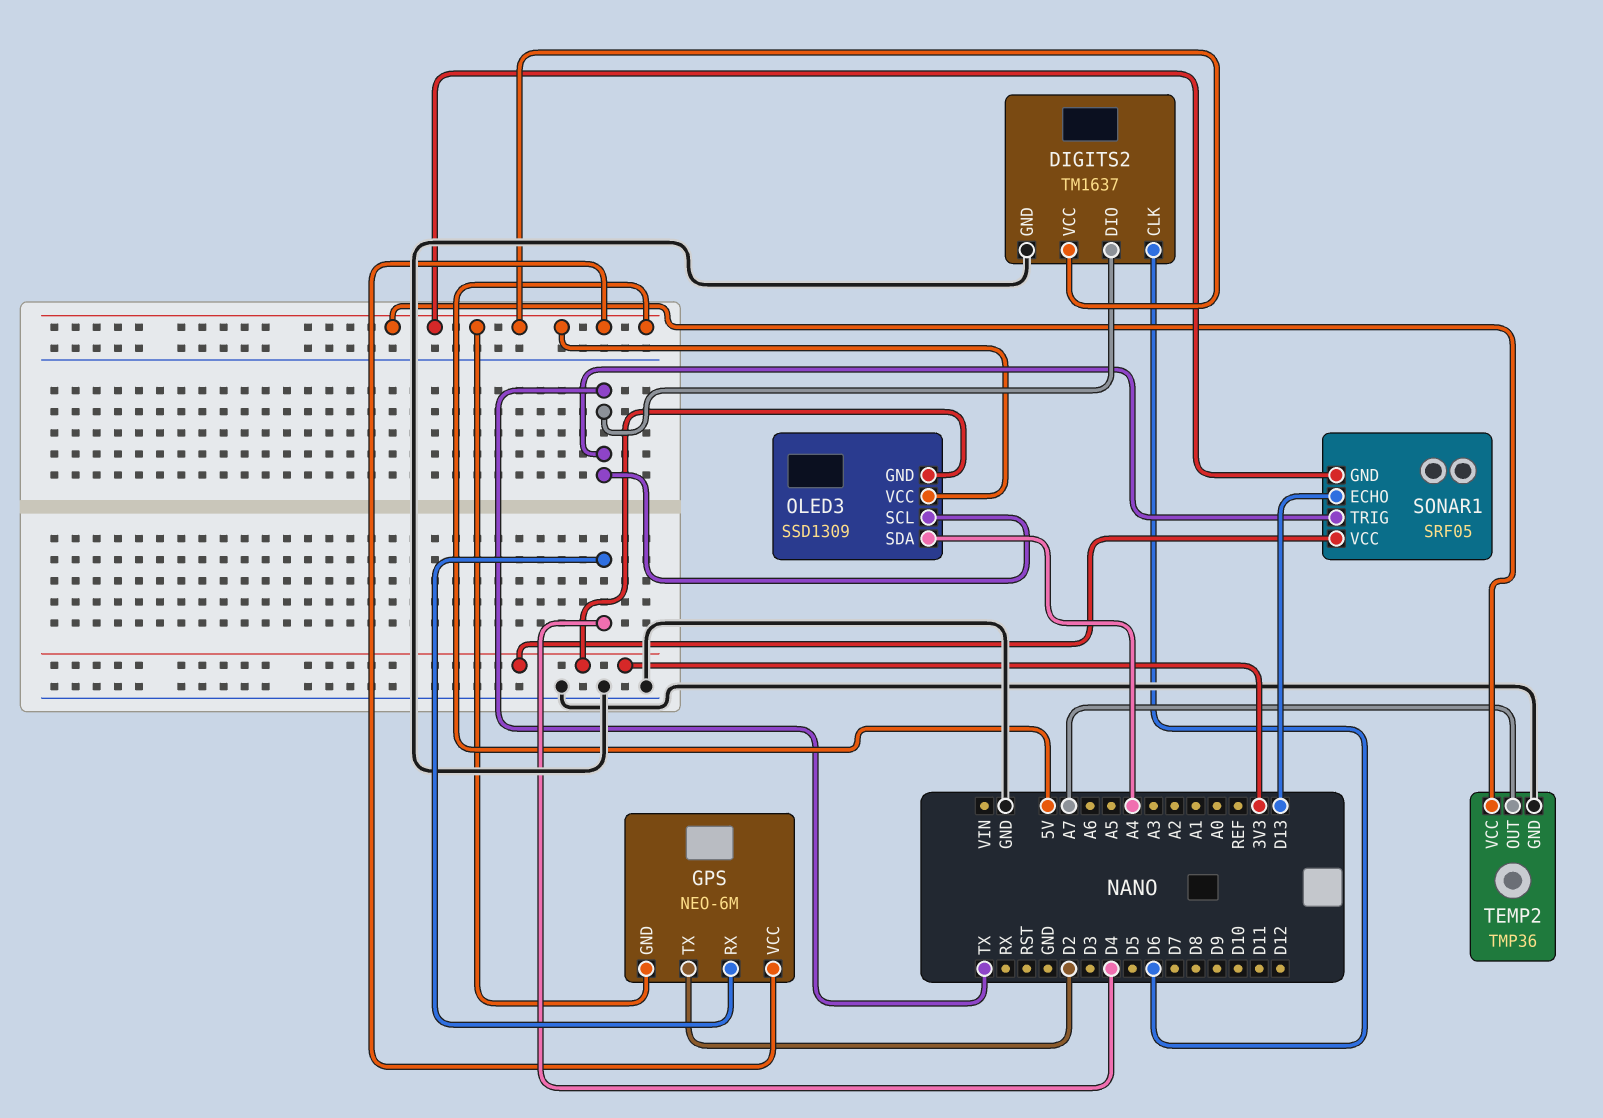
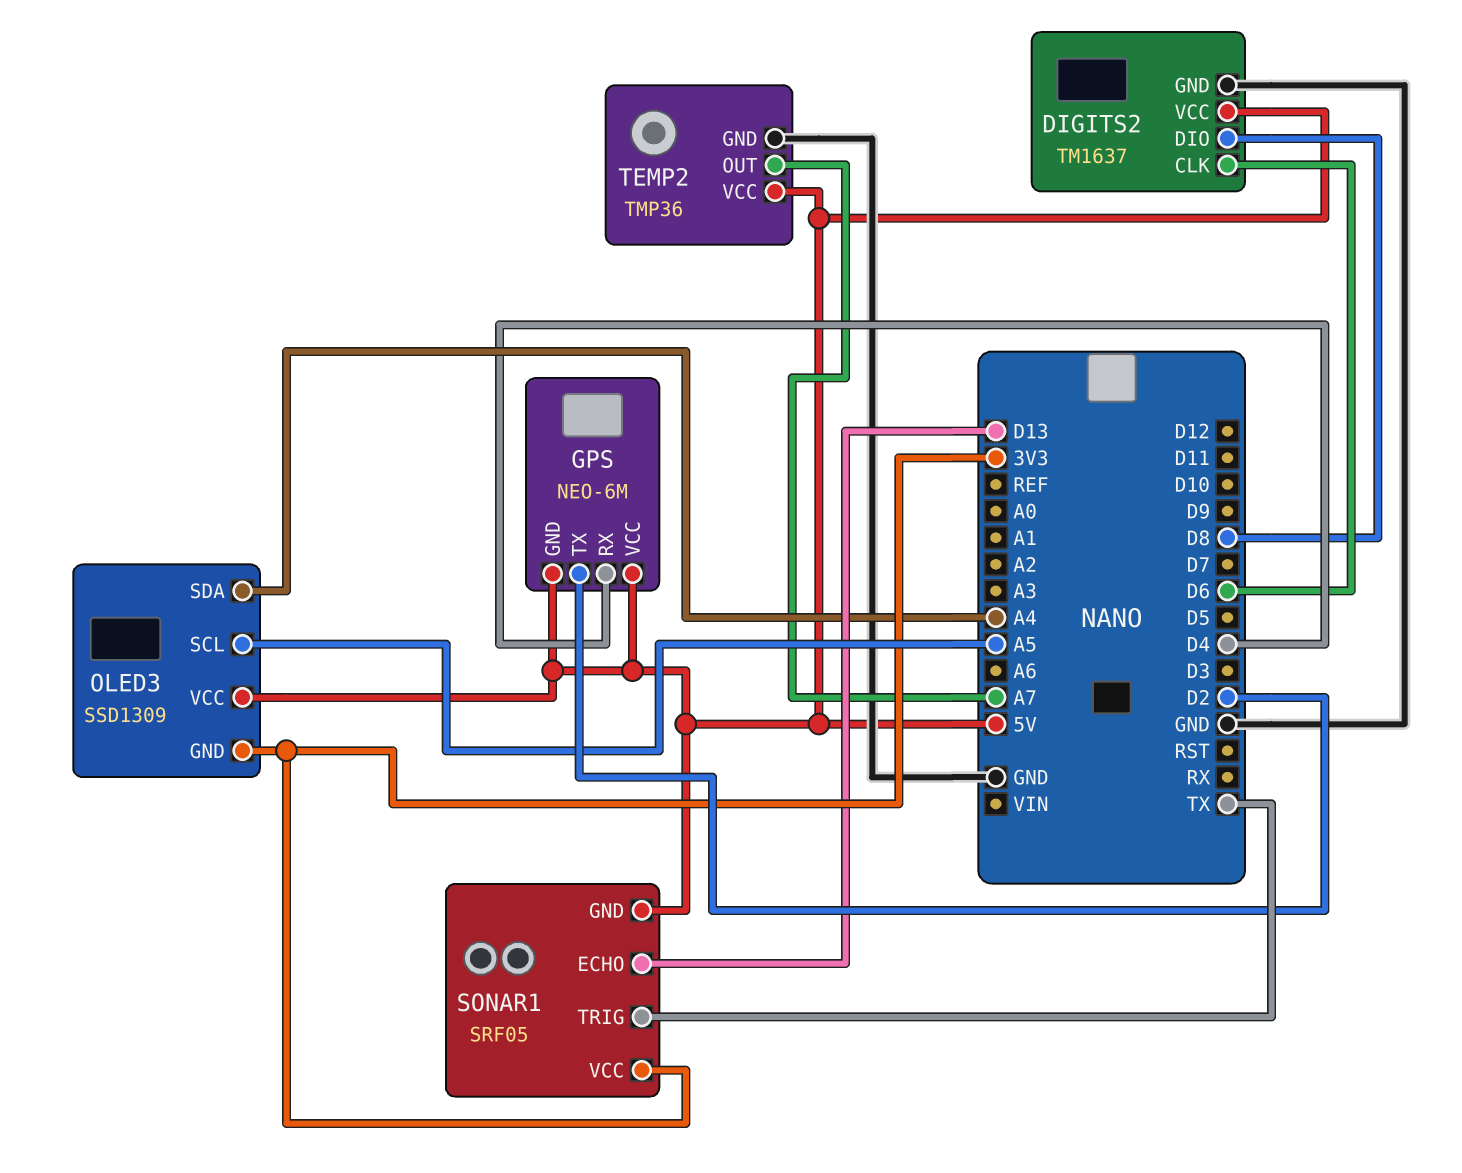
DIGITS2 pin DIO: TX -> D8
OLED3 pin SCL: TX -> A5

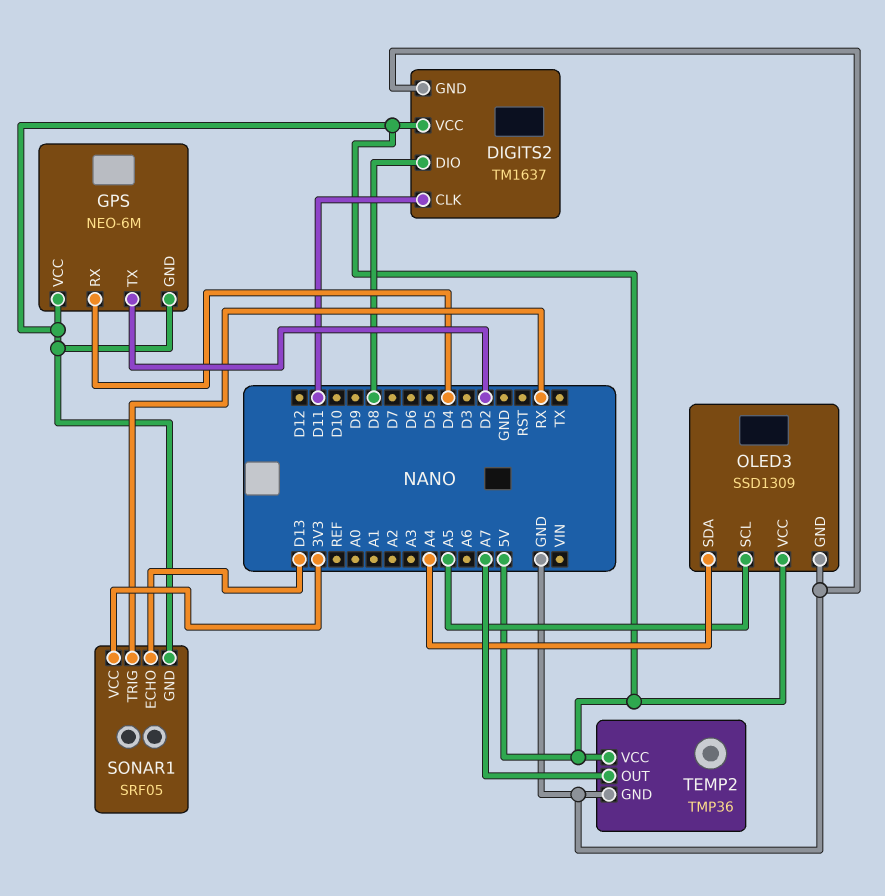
DIGITS2 pin CLK: D6 -> D11
OLED3 pin GND: 3V3 -> GND
SONAR1 pin TRIG: TX -> RX

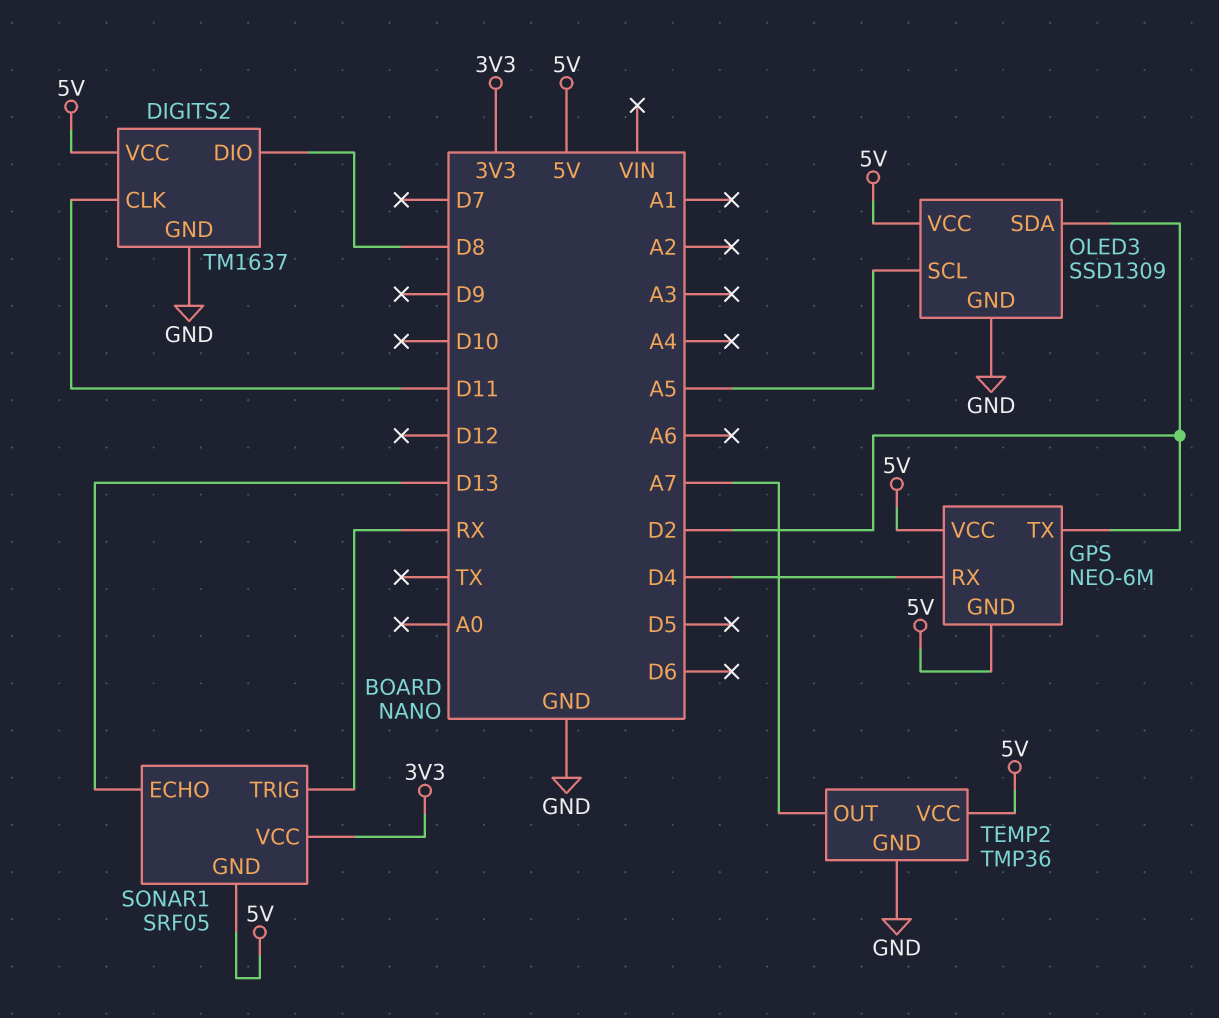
OLED3 pin SDA: A4 -> D2

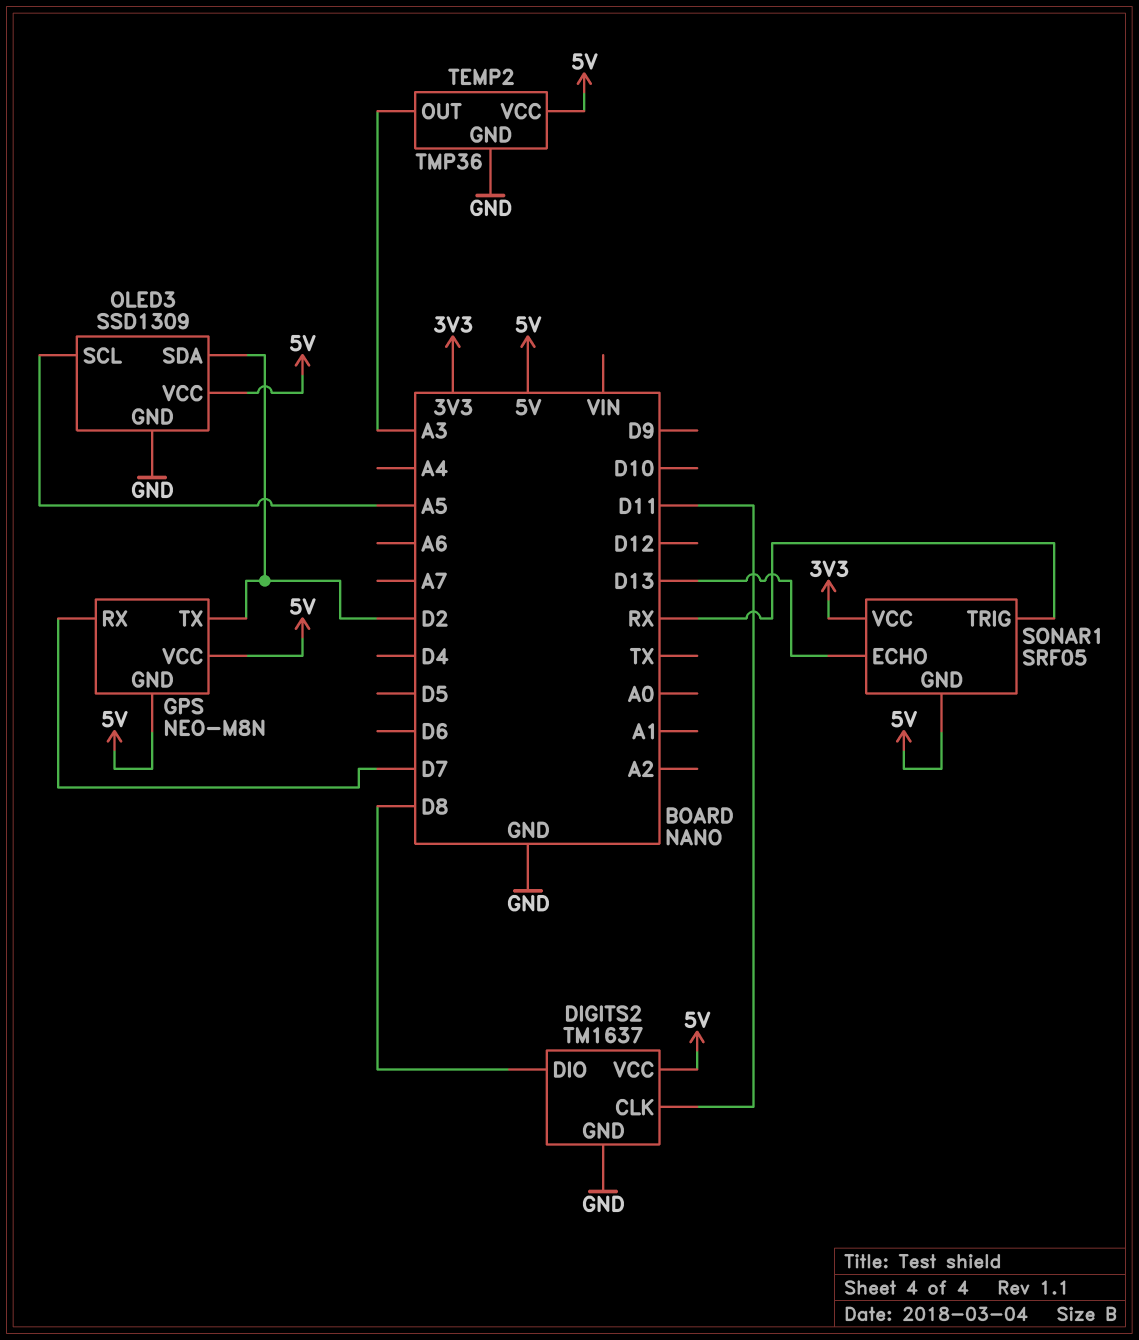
GPS: NEO-6M -> NEO-M8N
GPS pin RX: D4 -> D7
TEMP2 pin OUT: A7 -> A3

